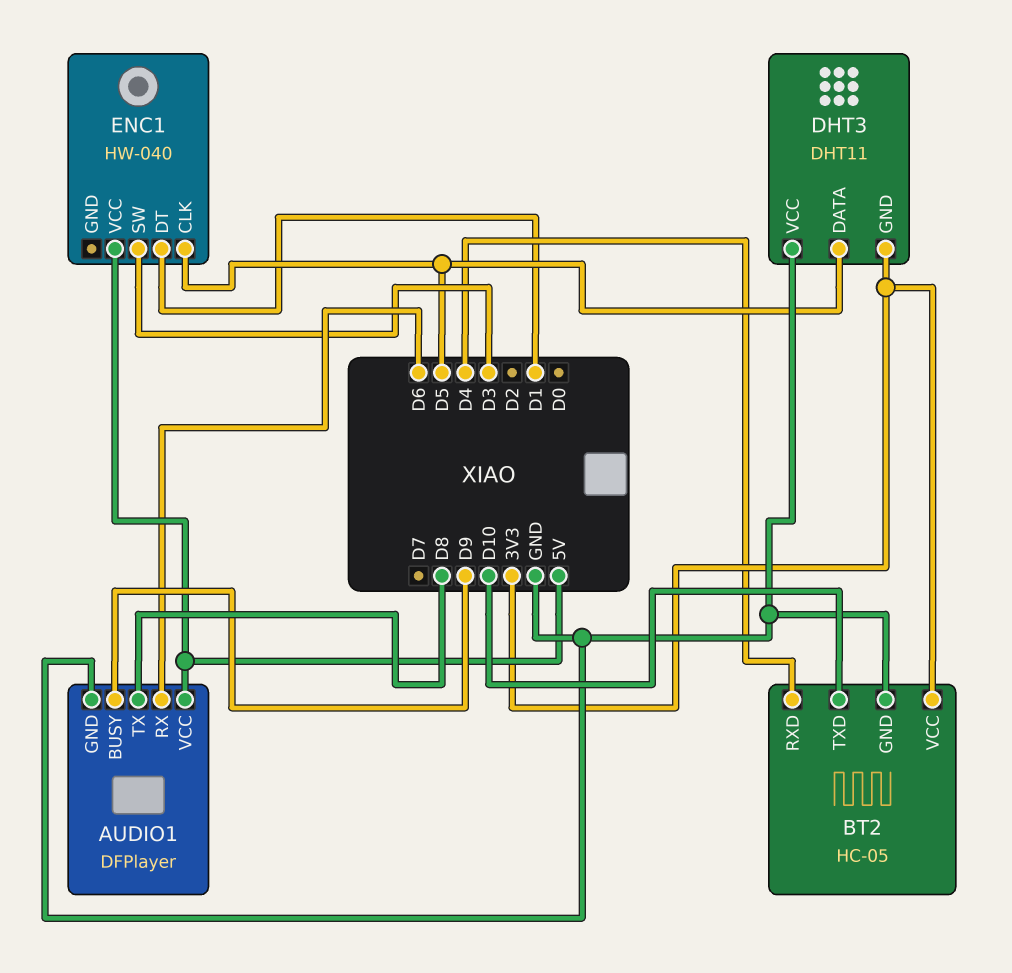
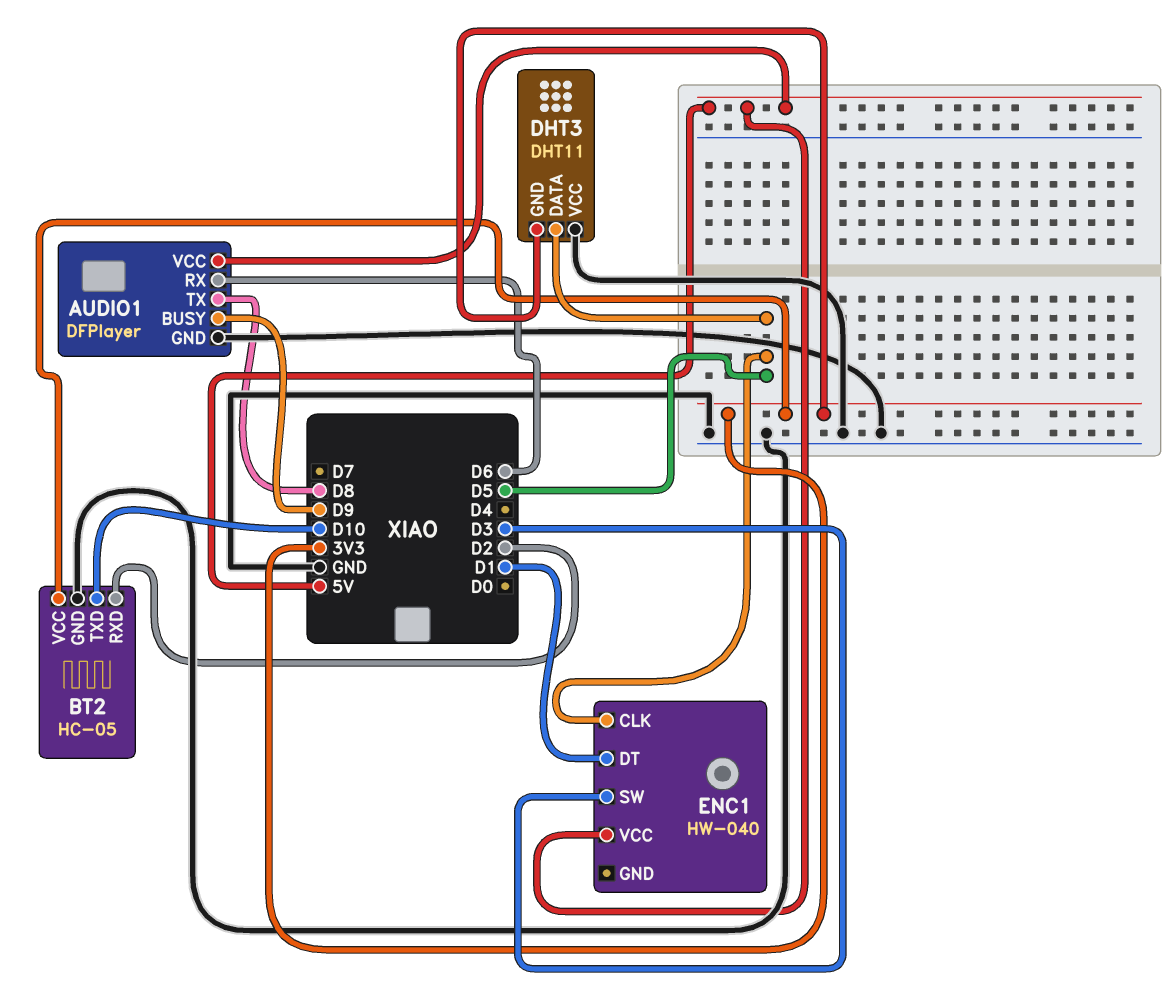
BT2 pin RXD: D4 -> D2

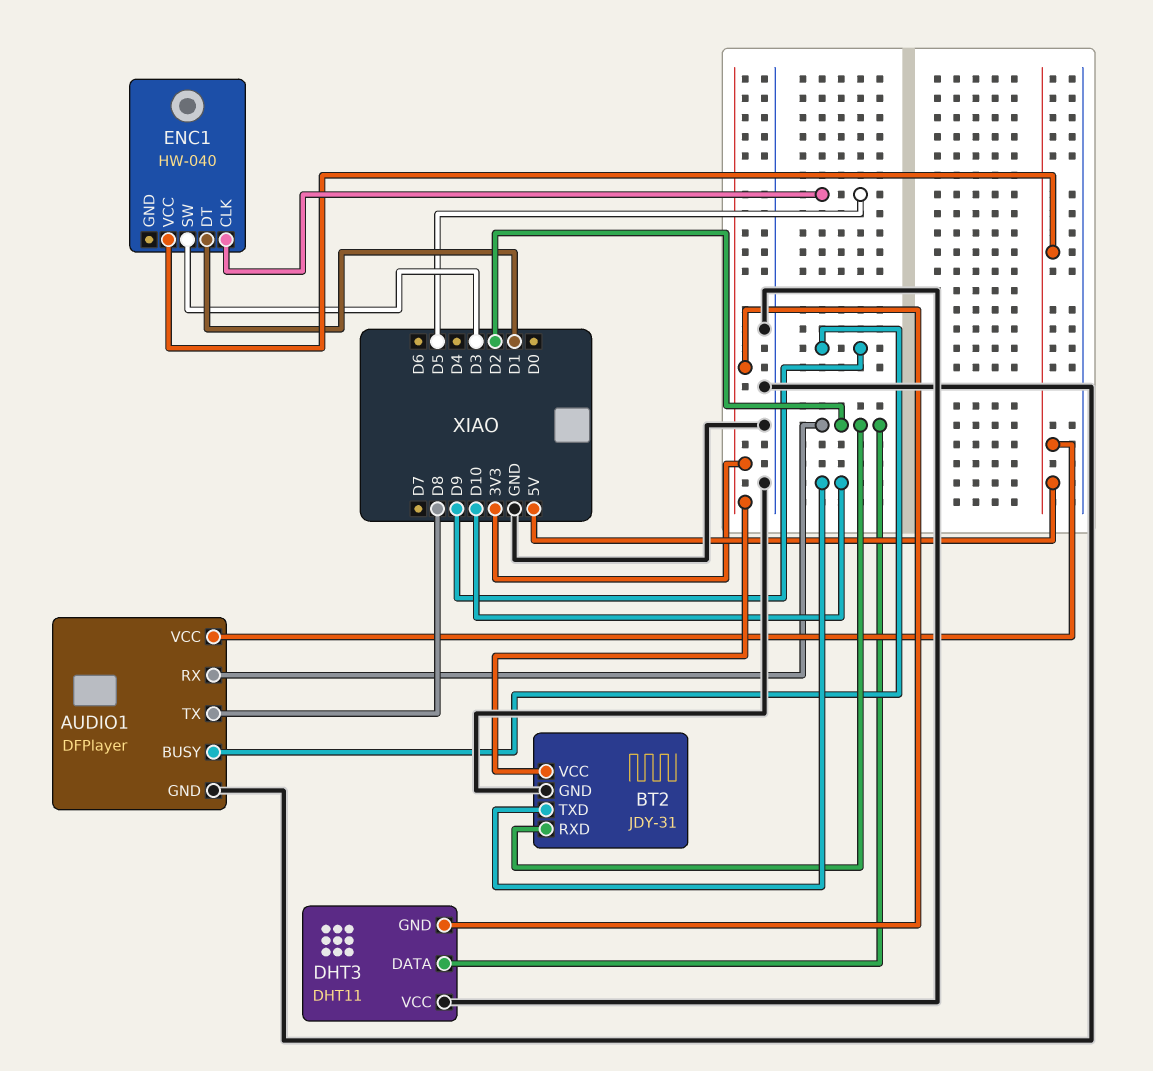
AUDIO1 pin RX: D6 -> D2
BT2: HC-05 -> JDY-31
DHT3 pin DATA: D5 -> D2

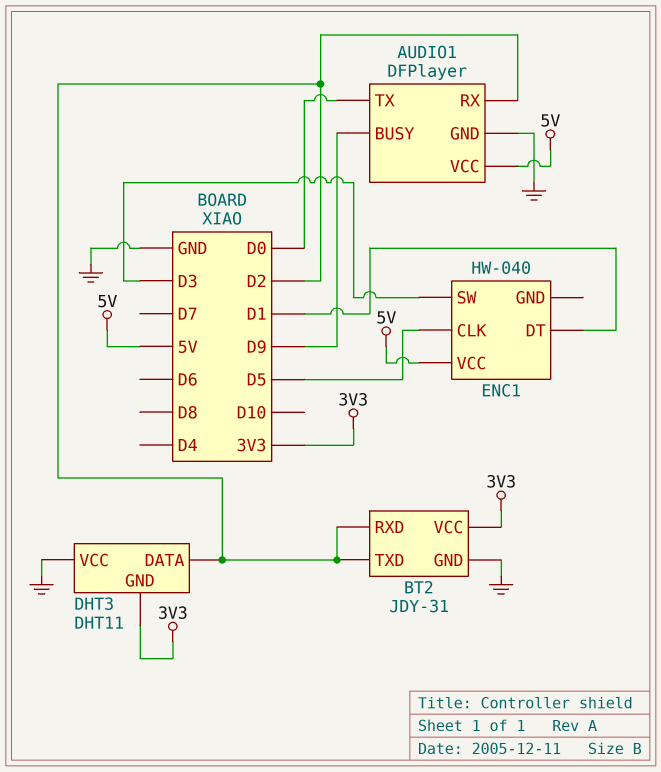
AUDIO1 pin TX: D8 -> D0
BT2 pin TXD: D10 -> D2

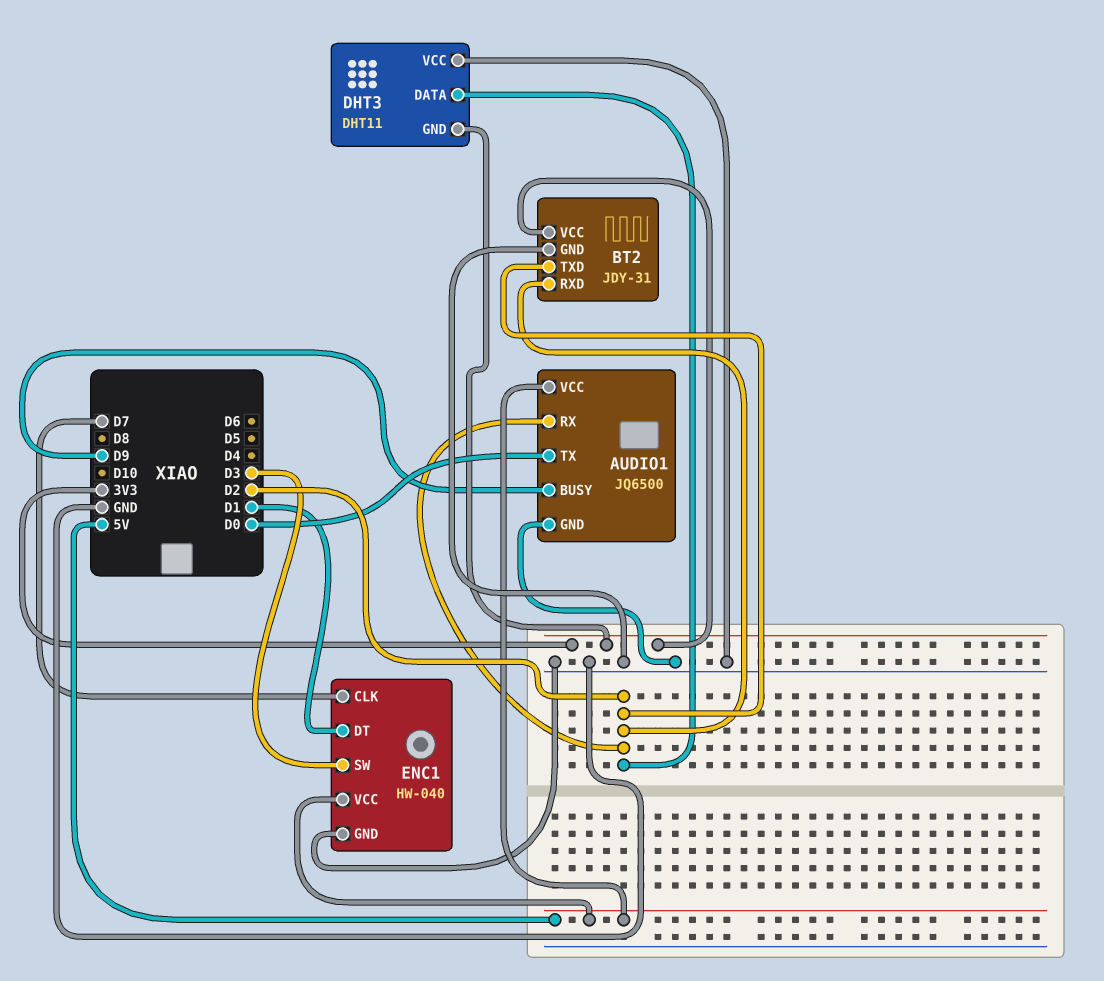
AUDIO1: DFPlayer -> JQ6500
ENC1 pin CLK: D5 -> D7
ENC1 pin GND: none -> GND

